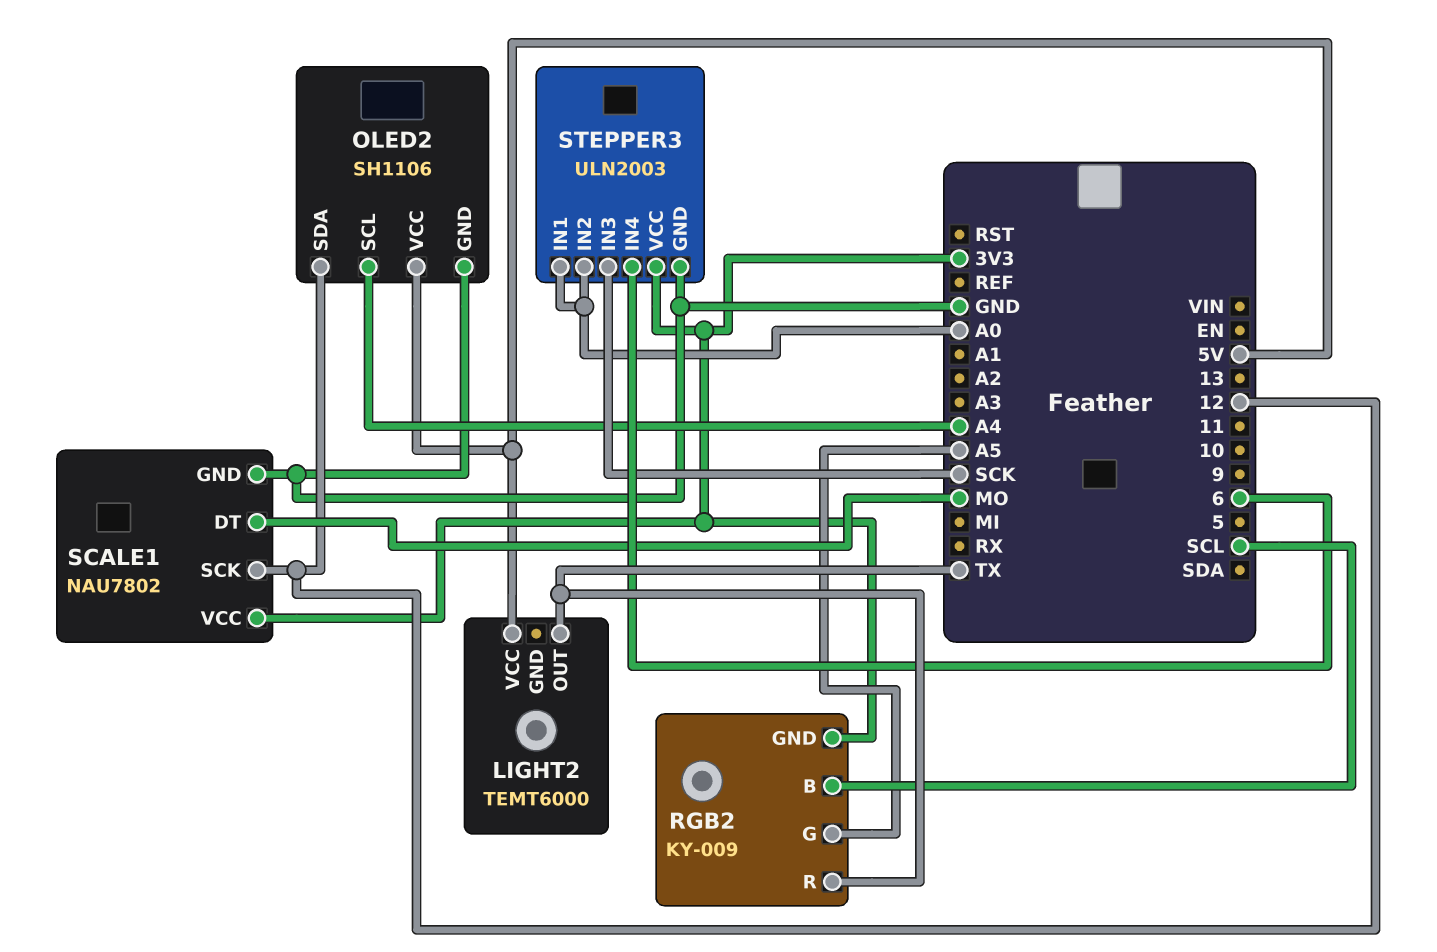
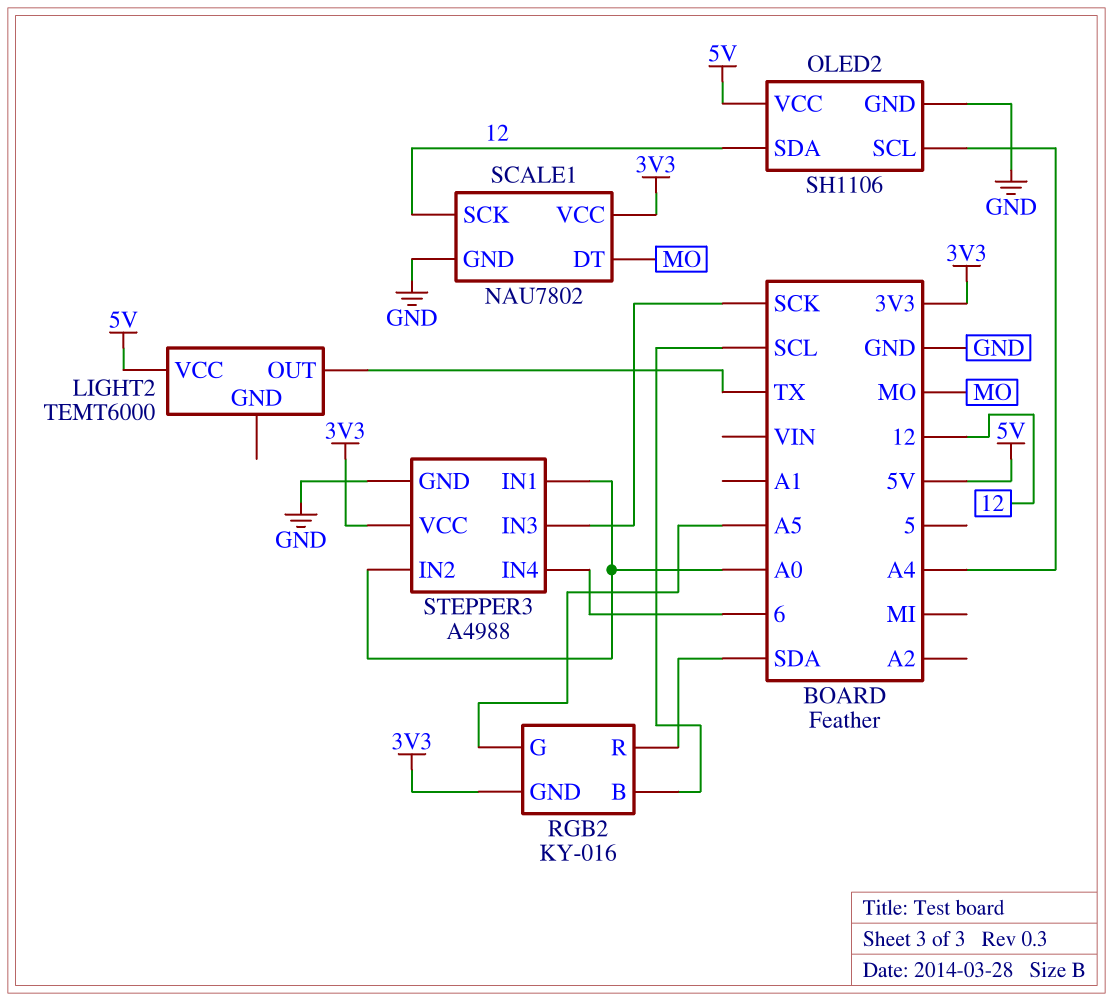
RGB2: KY-009 -> KY-016
RGB2 pin R: TX -> SDA
STEPPER3: ULN2003 -> A4988

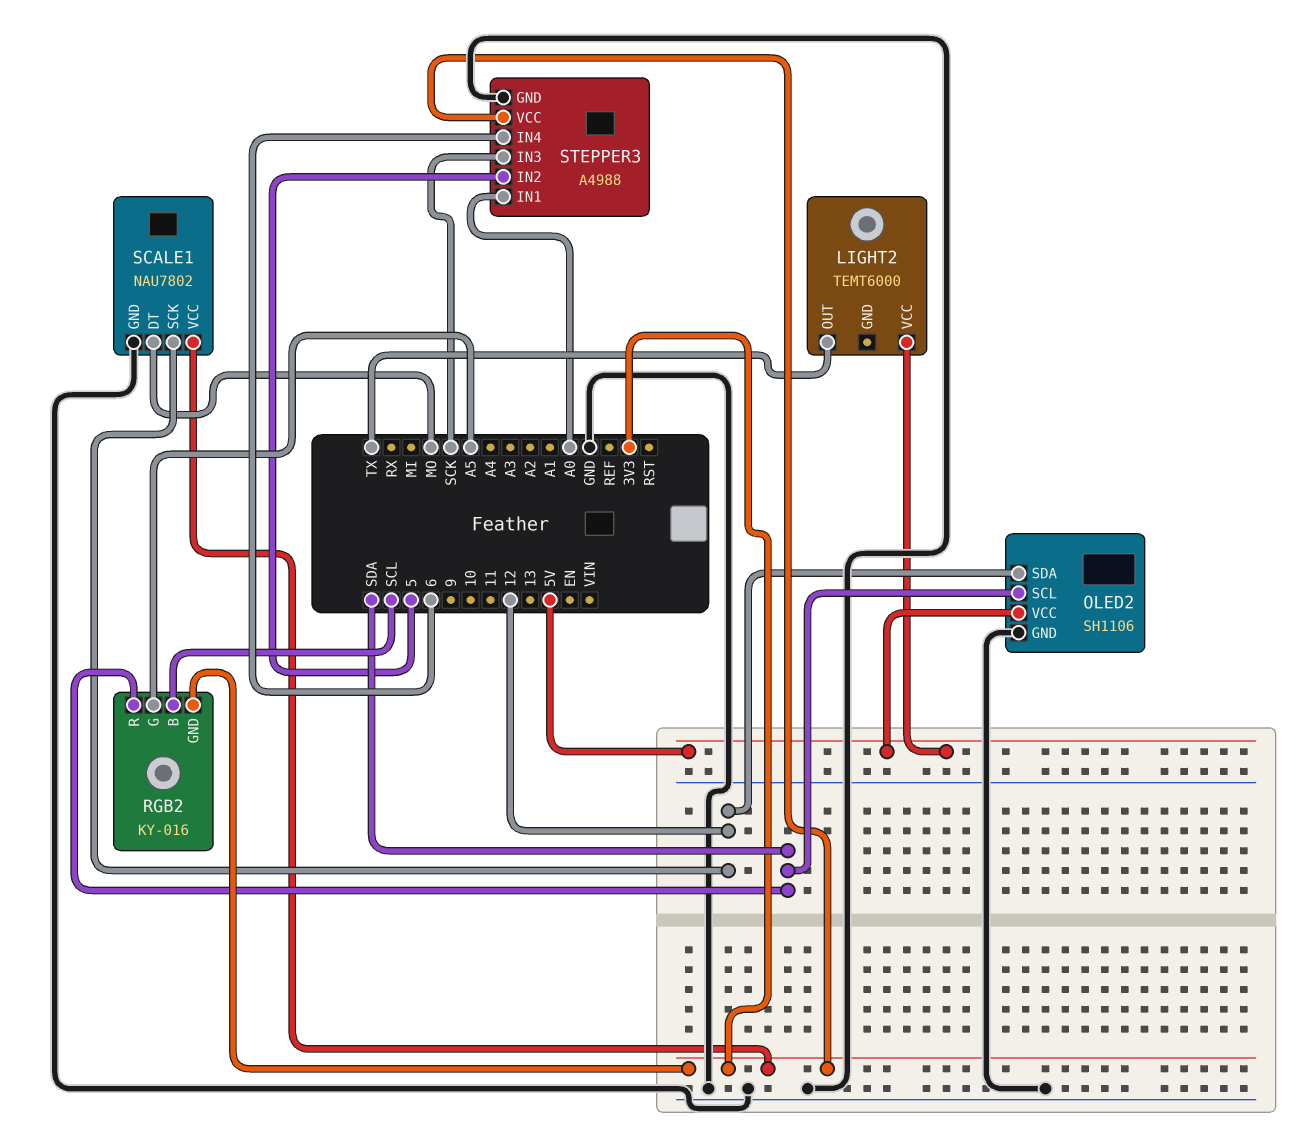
OLED2 pin SCL: A4 -> SDA
STEPPER3 pin IN2: A0 -> 5

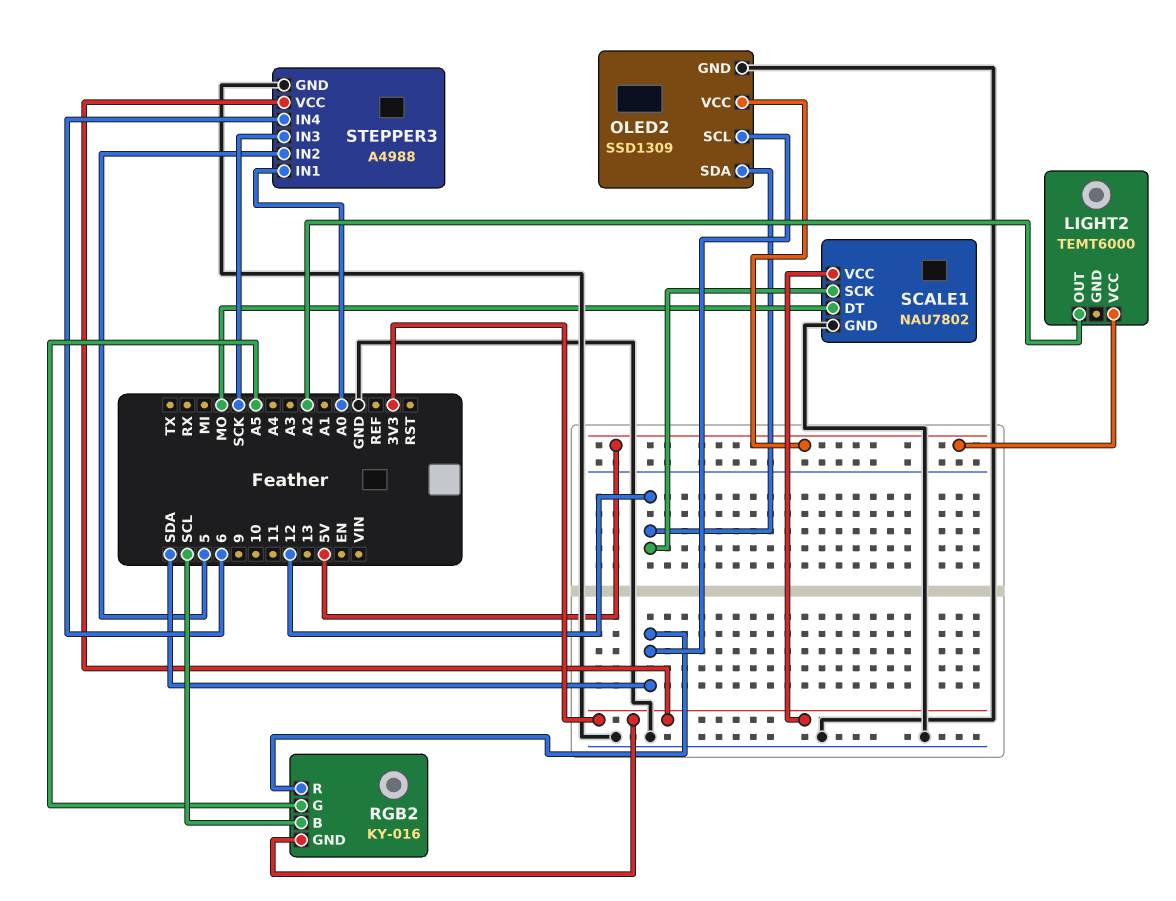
LIGHT2 pin OUT: TX -> A2
OLED2: SH1106 -> SSD1309

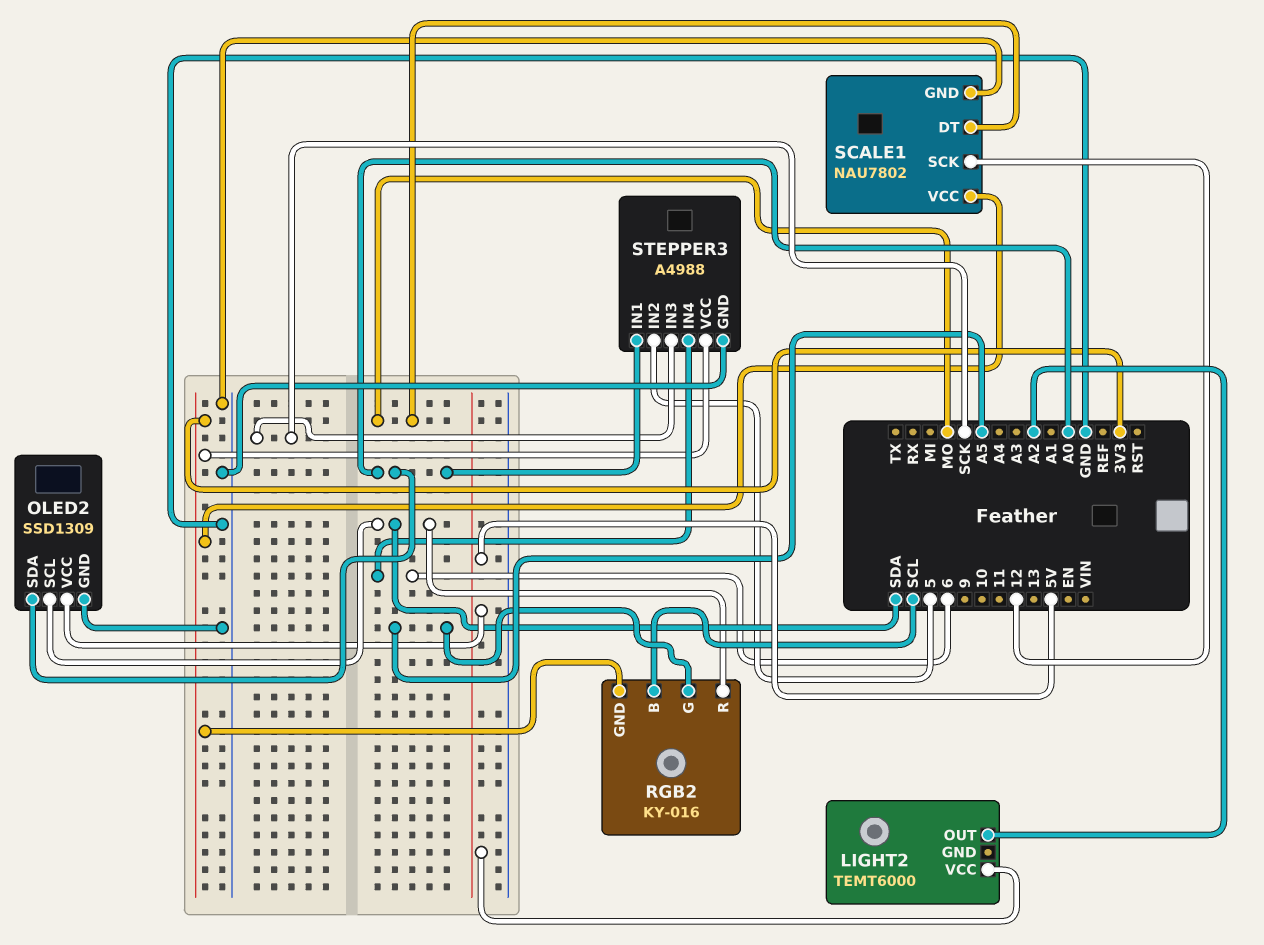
OLED2 pin SDA: 12 -> A0

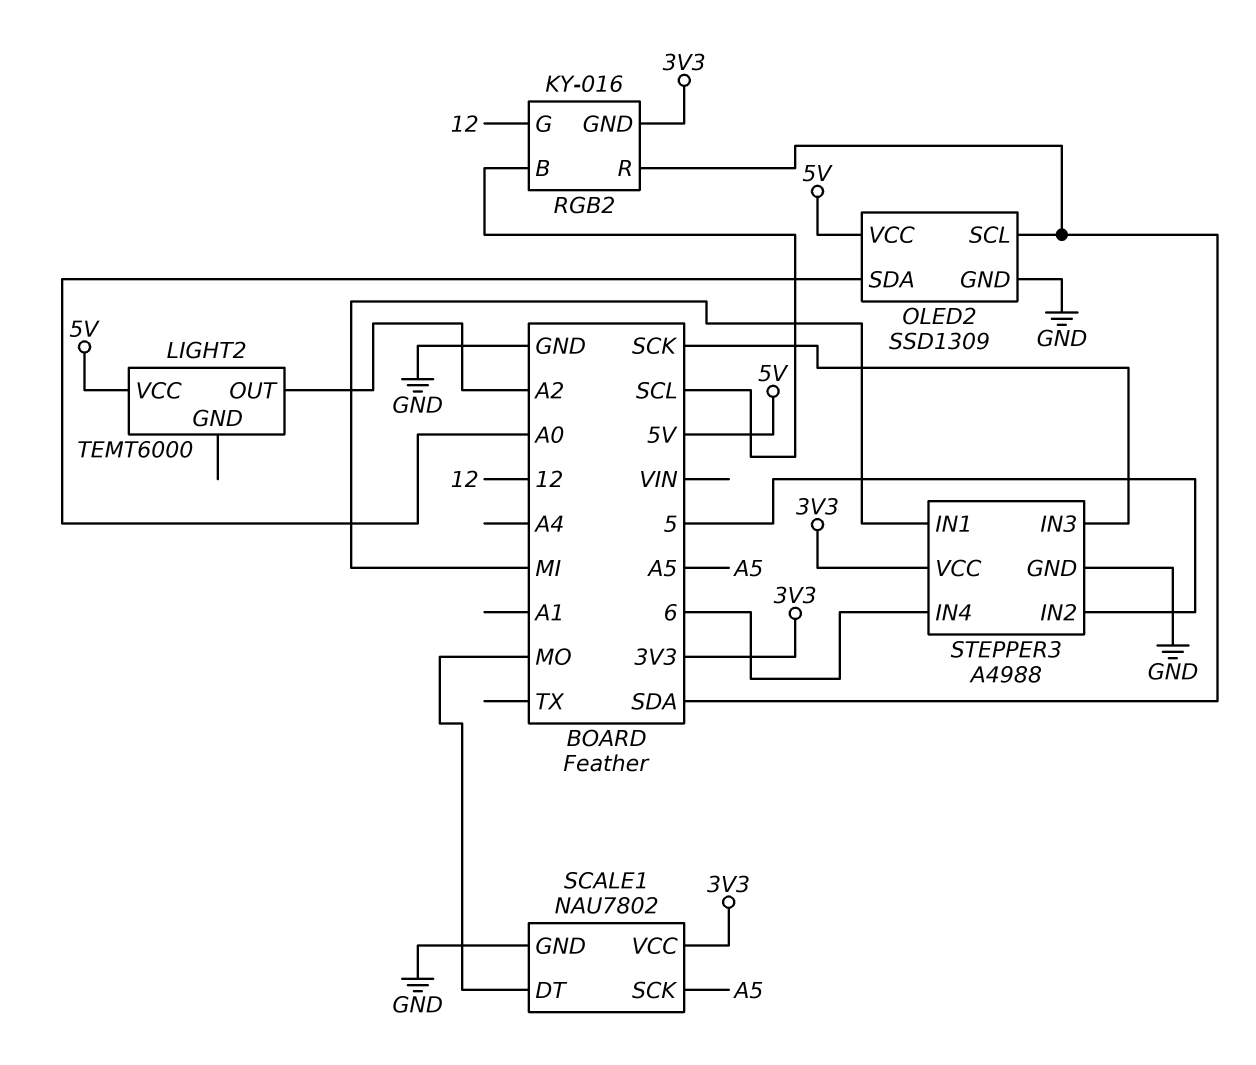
RGB2 pin G: A5 -> 12
SCALE1 pin SCK: 12 -> A5
STEPPER3 pin IN1: A0 -> MI

